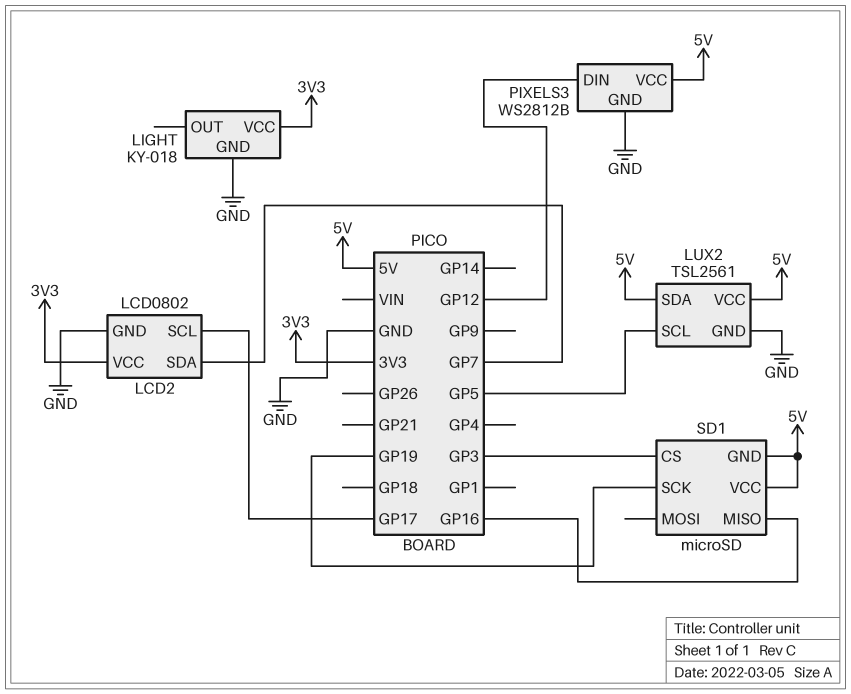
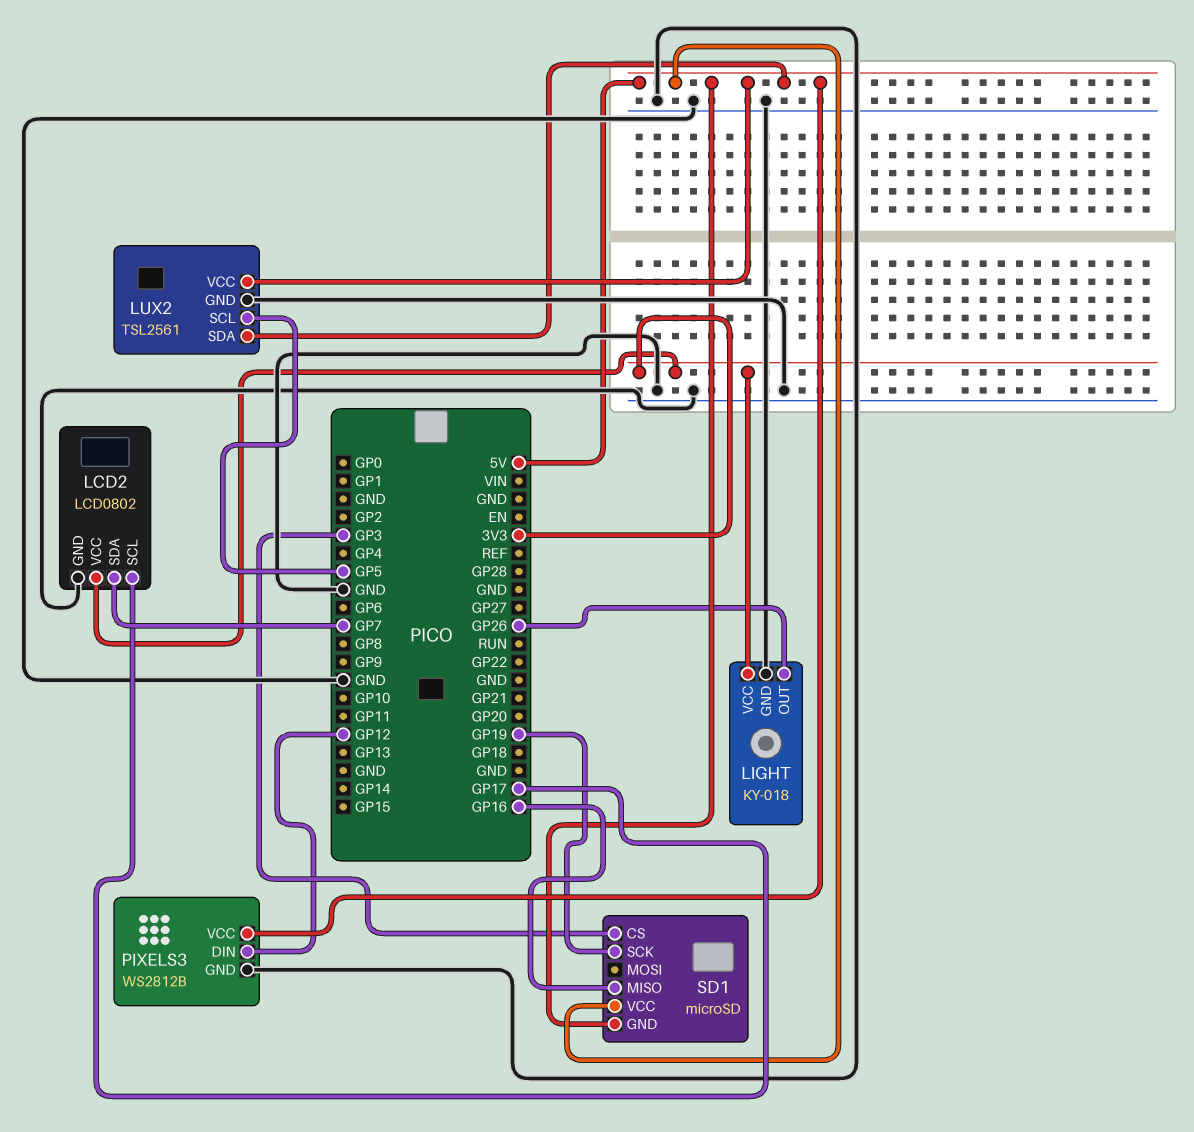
LIGHT pin OUT: none -> GP26

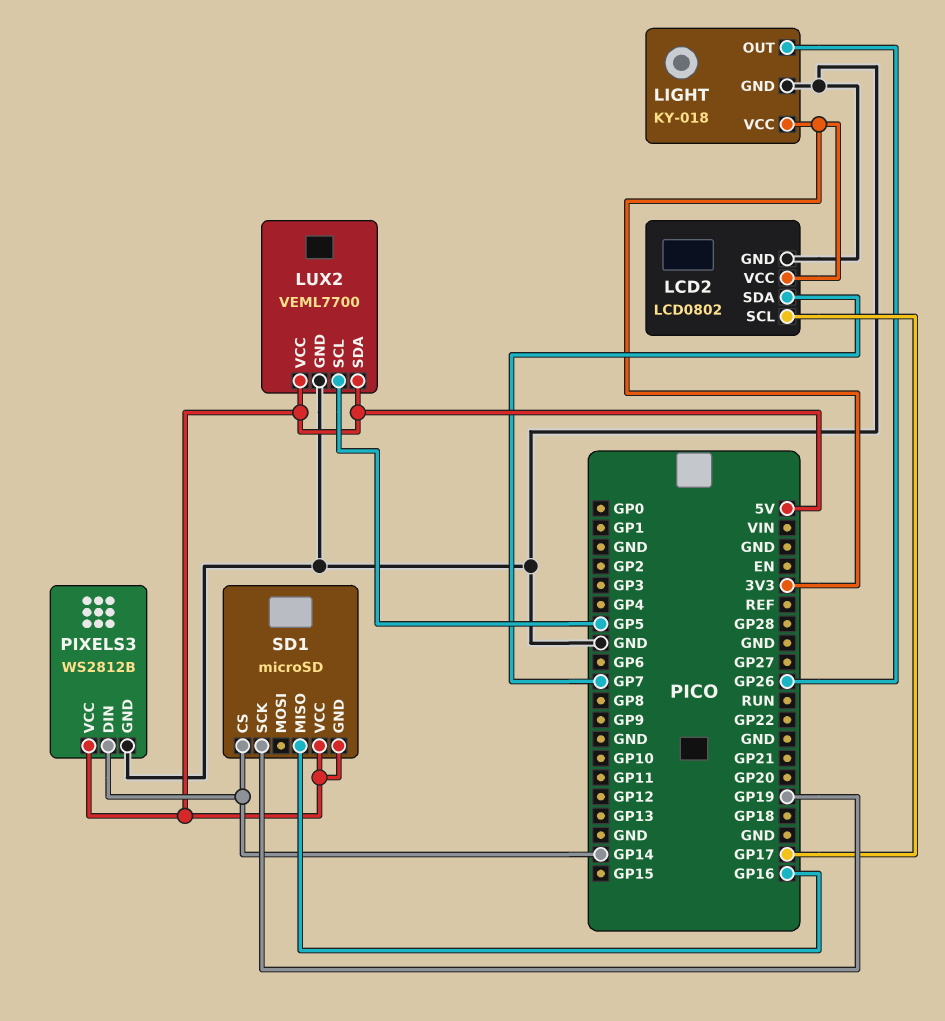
LUX2: TSL2561 -> VEML7700
PIXELS3 pin DIN: GP12 -> GP14
SD1 pin CS: GP3 -> GP14

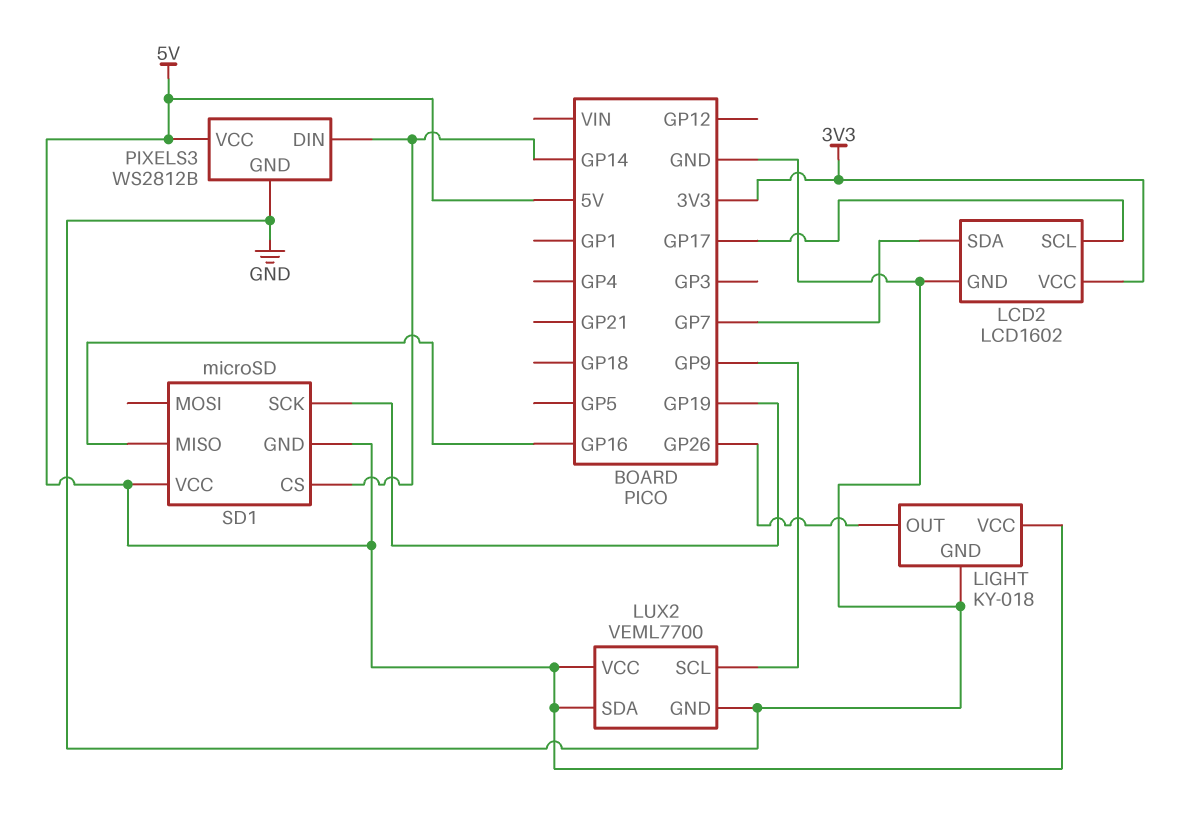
LCD2: LCD0802 -> LCD1602
LIGHT pin VCC: 3V3 -> 5V
LUX2 pin SCL: GP5 -> GP9

